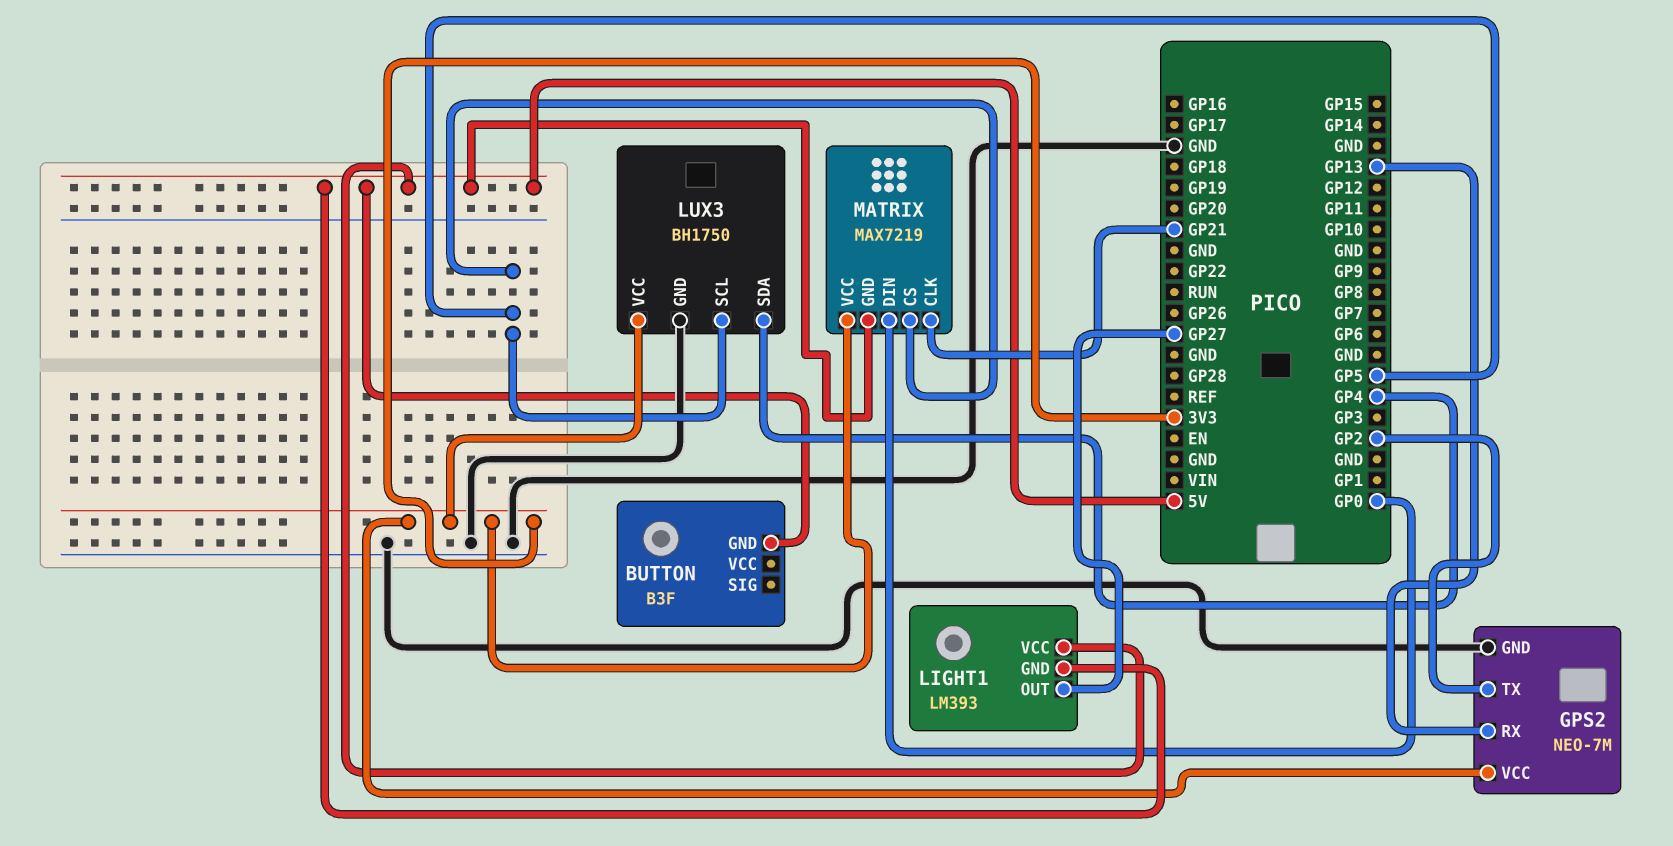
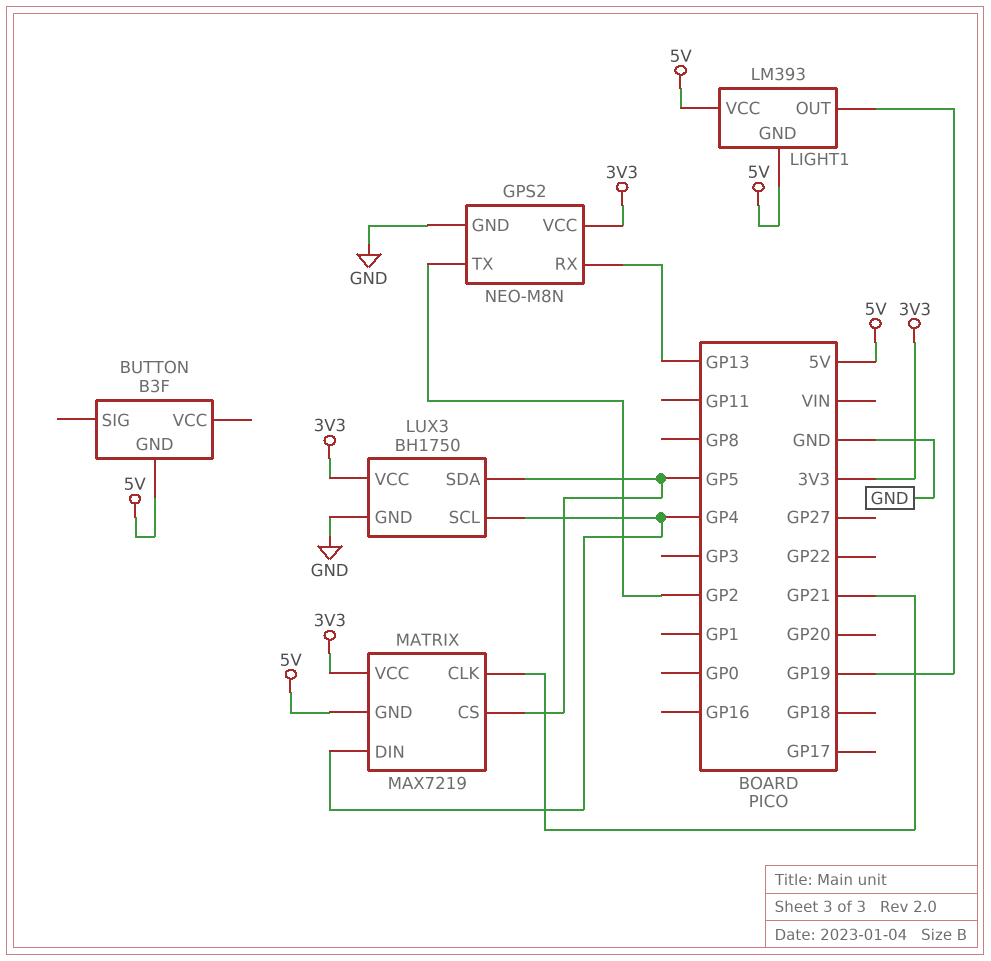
GPS2: NEO-7M -> NEO-M8N
LIGHT1 pin OUT: GP27 -> GP19
LUX3 pin SCL: GP5 -> GP4
LUX3 pin SDA: GP4 -> GP5
MATRIX pin DIN: GP0 -> GP4

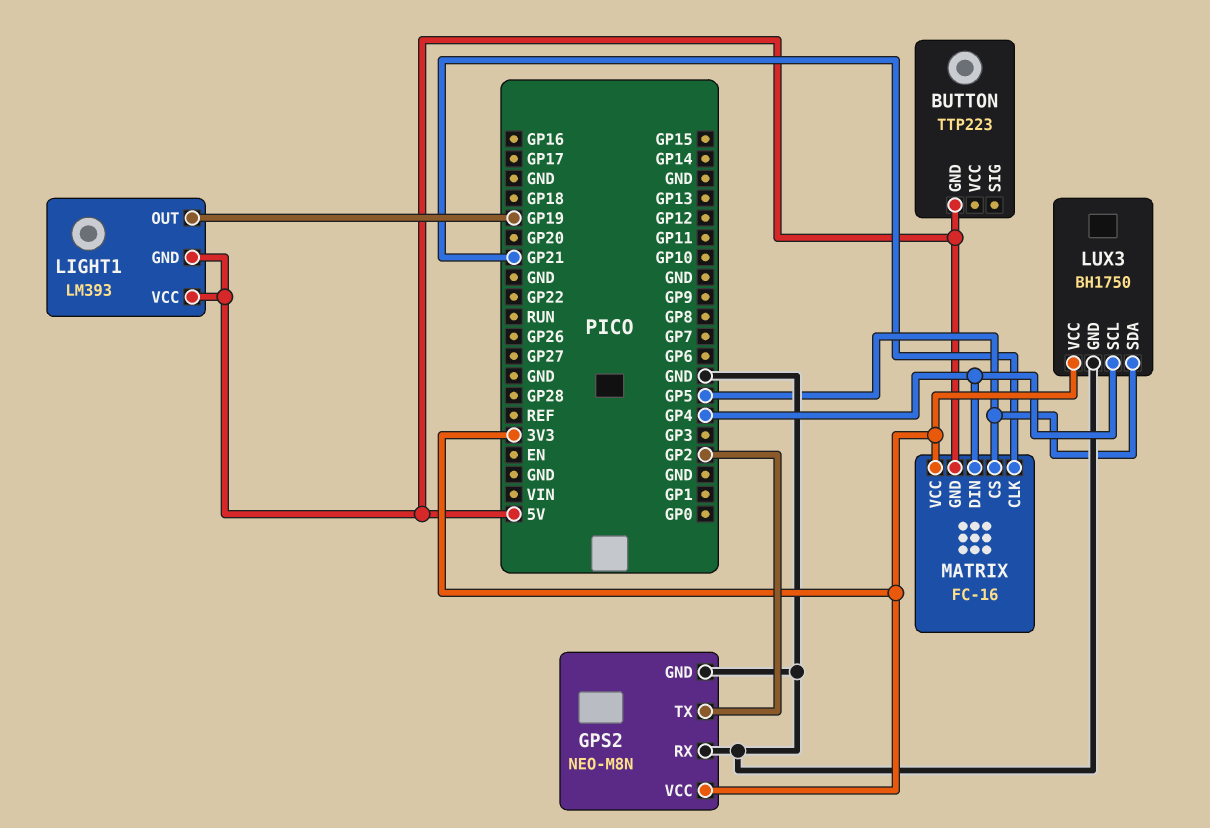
BUTTON: B3F -> TTP223
GPS2 pin RX: GP13 -> GND
MATRIX: MAX7219 -> FC-16

